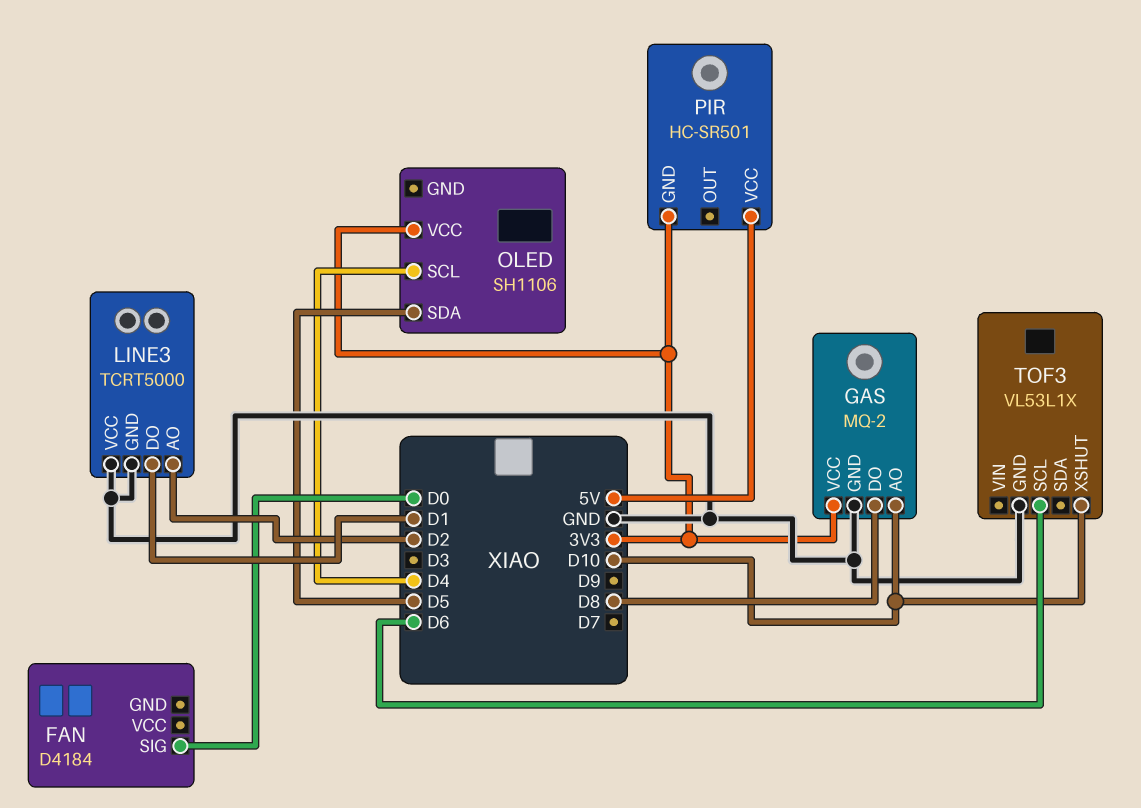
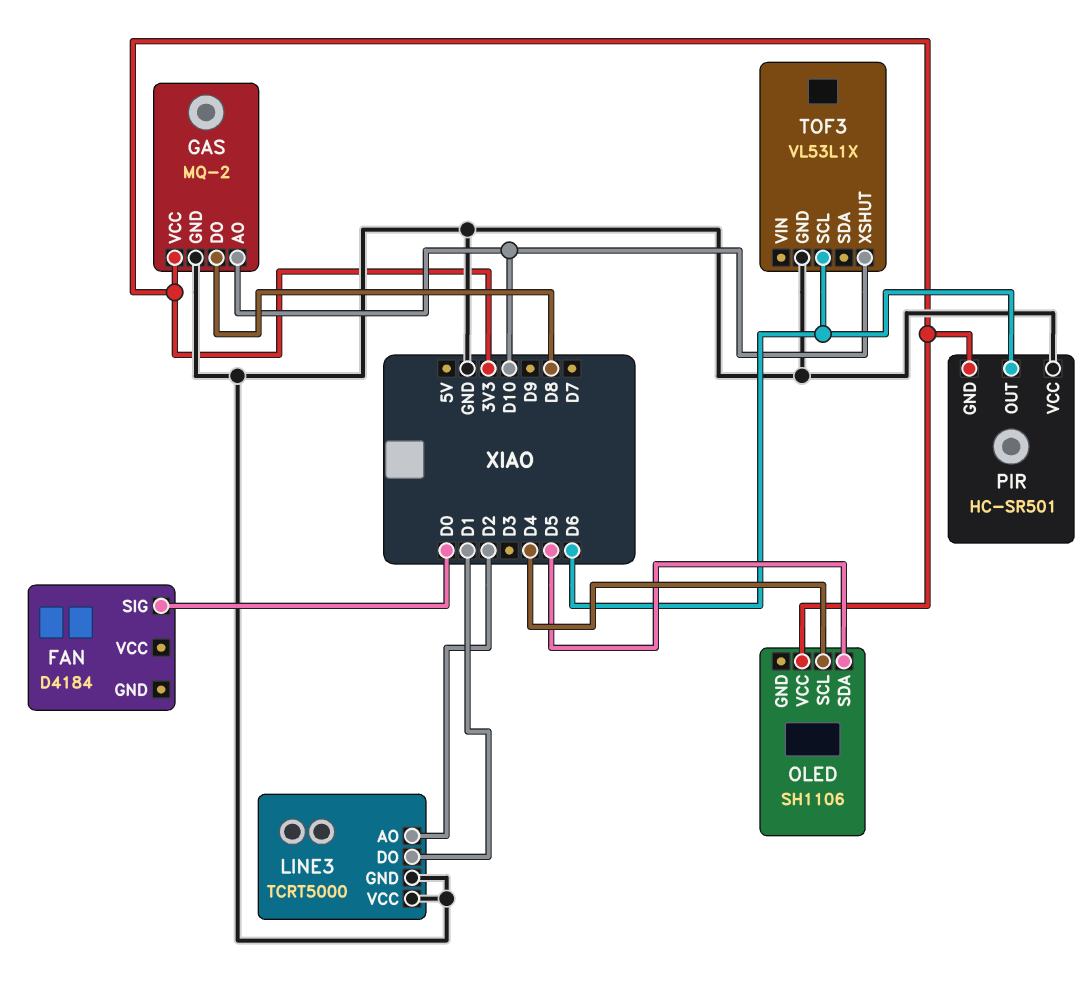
PIR pin OUT: none -> D6
PIR pin VCC: 5V -> GND

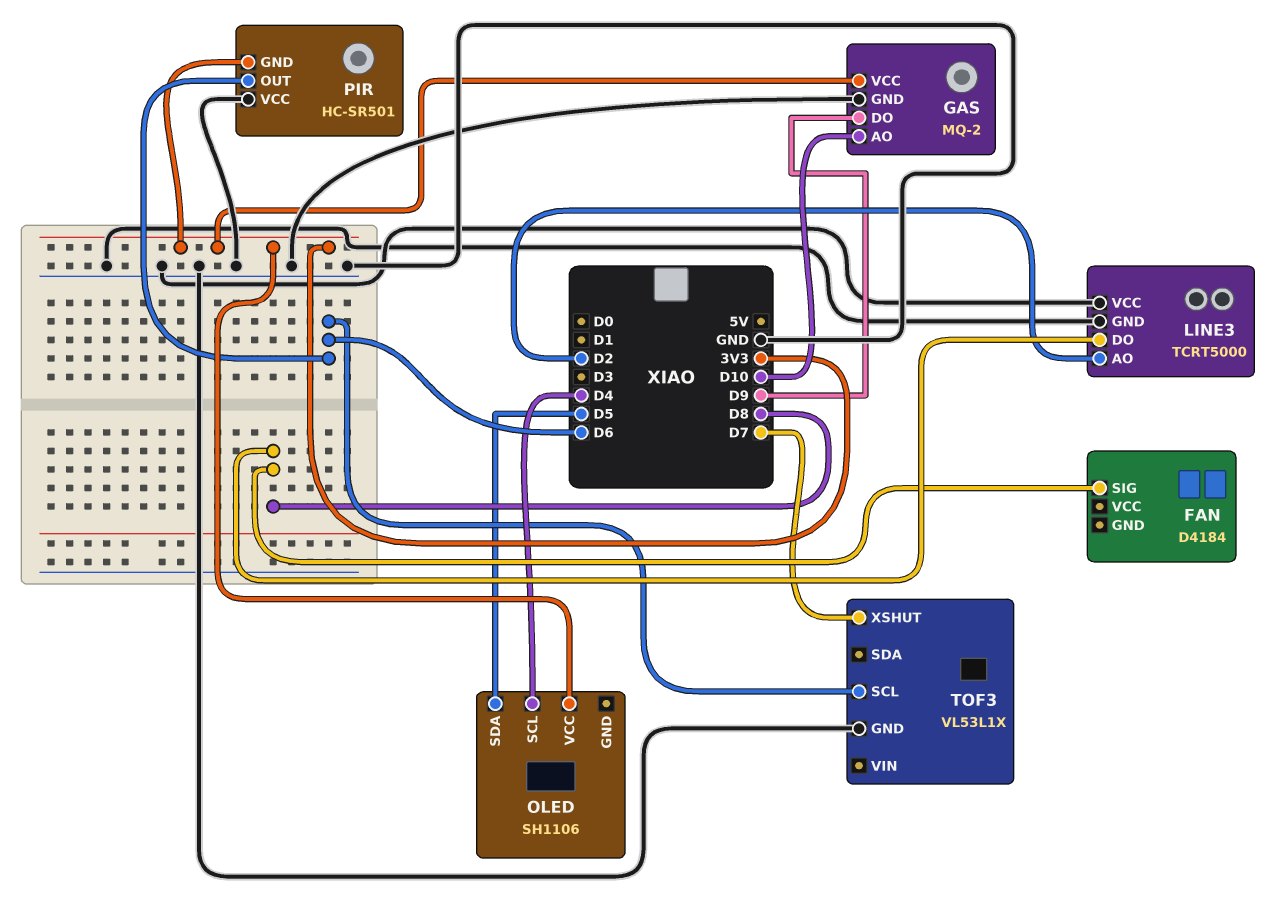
FAN pin SIG: D0 -> D8
GAS pin DO: D8 -> D9
LINE3 pin DO: D1 -> D8
TOF3 pin XSHUT: D10 -> D7

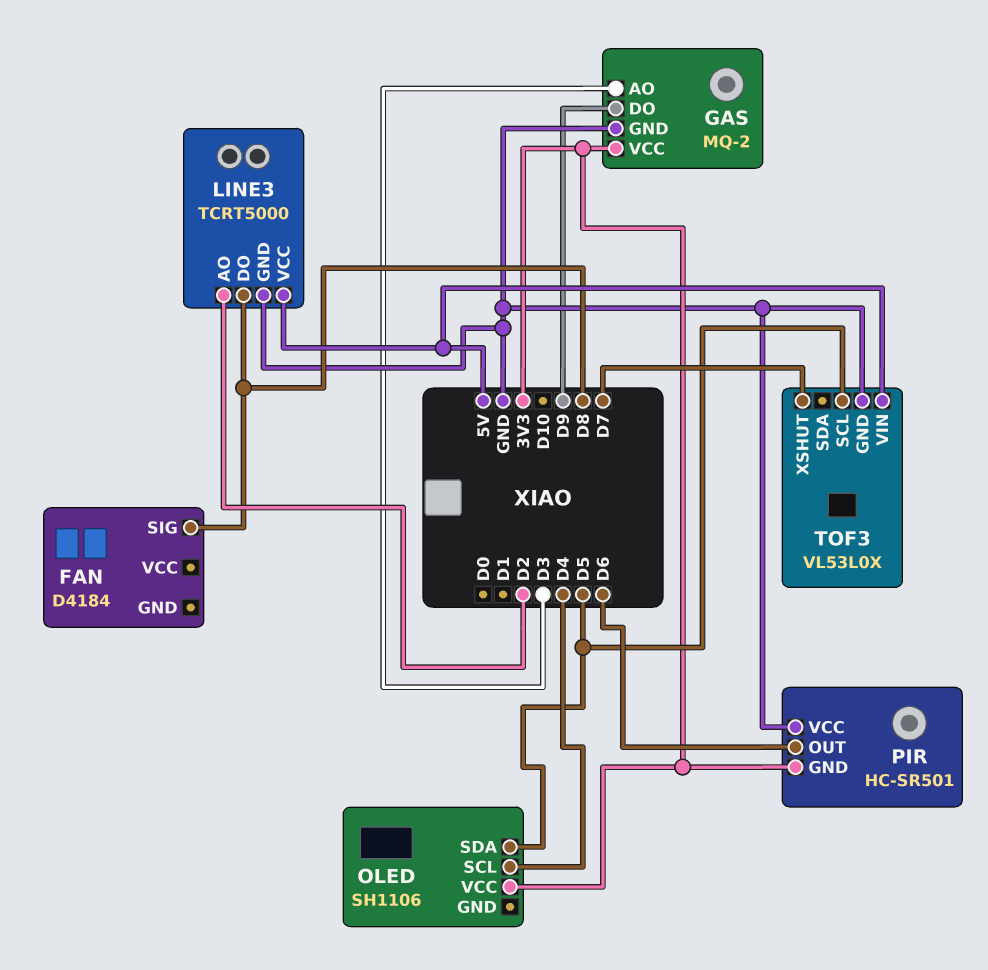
GAS pin AO: D10 -> D3
LINE3 pin VCC: GND -> 5V
TOF3: VL53L1X -> VL53L0X
TOF3 pin SCL: D6 -> D5
TOF3 pin VIN: none -> 5V

